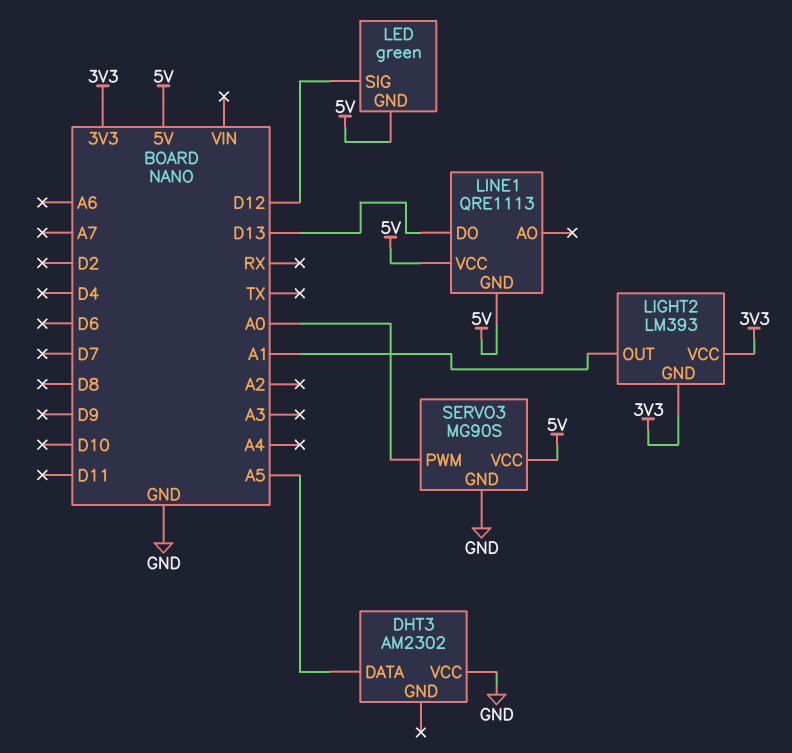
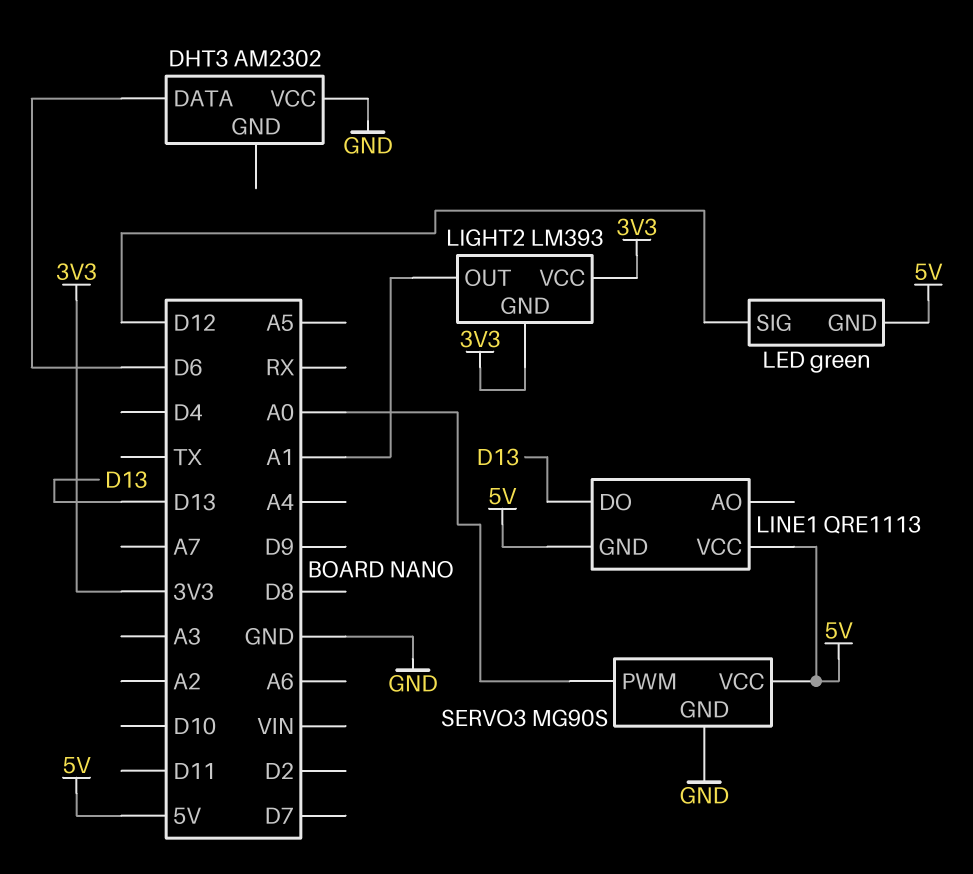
DHT3 pin DATA: A5 -> D6

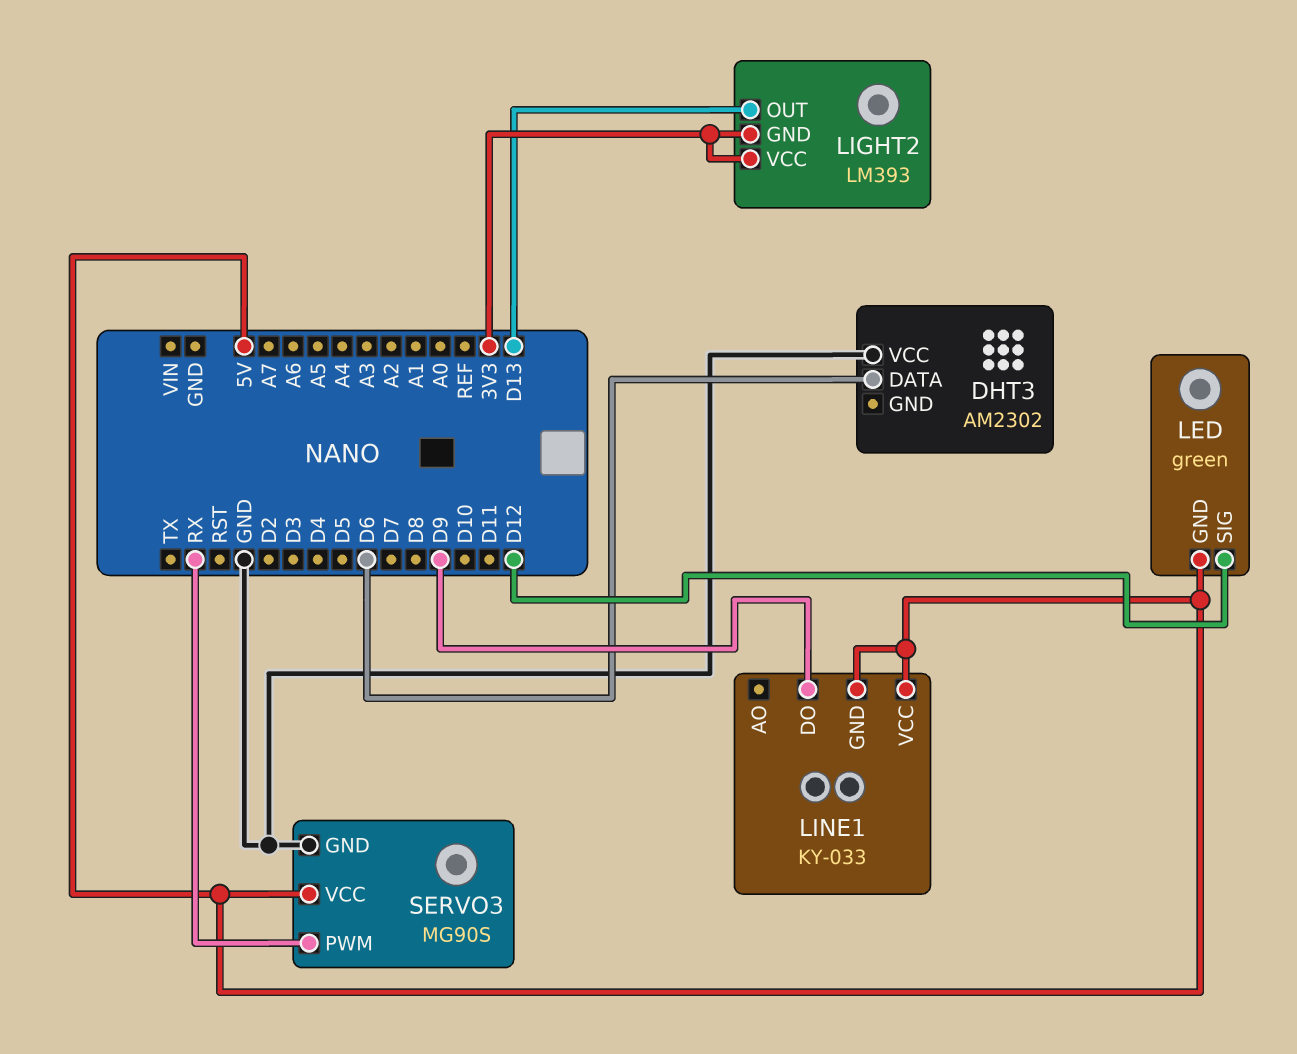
LIGHT2 pin OUT: A1 -> D13
LINE1: QRE1113 -> KY-033
LINE1 pin DO: D13 -> D9
SERVO3 pin PWM: A0 -> RX

